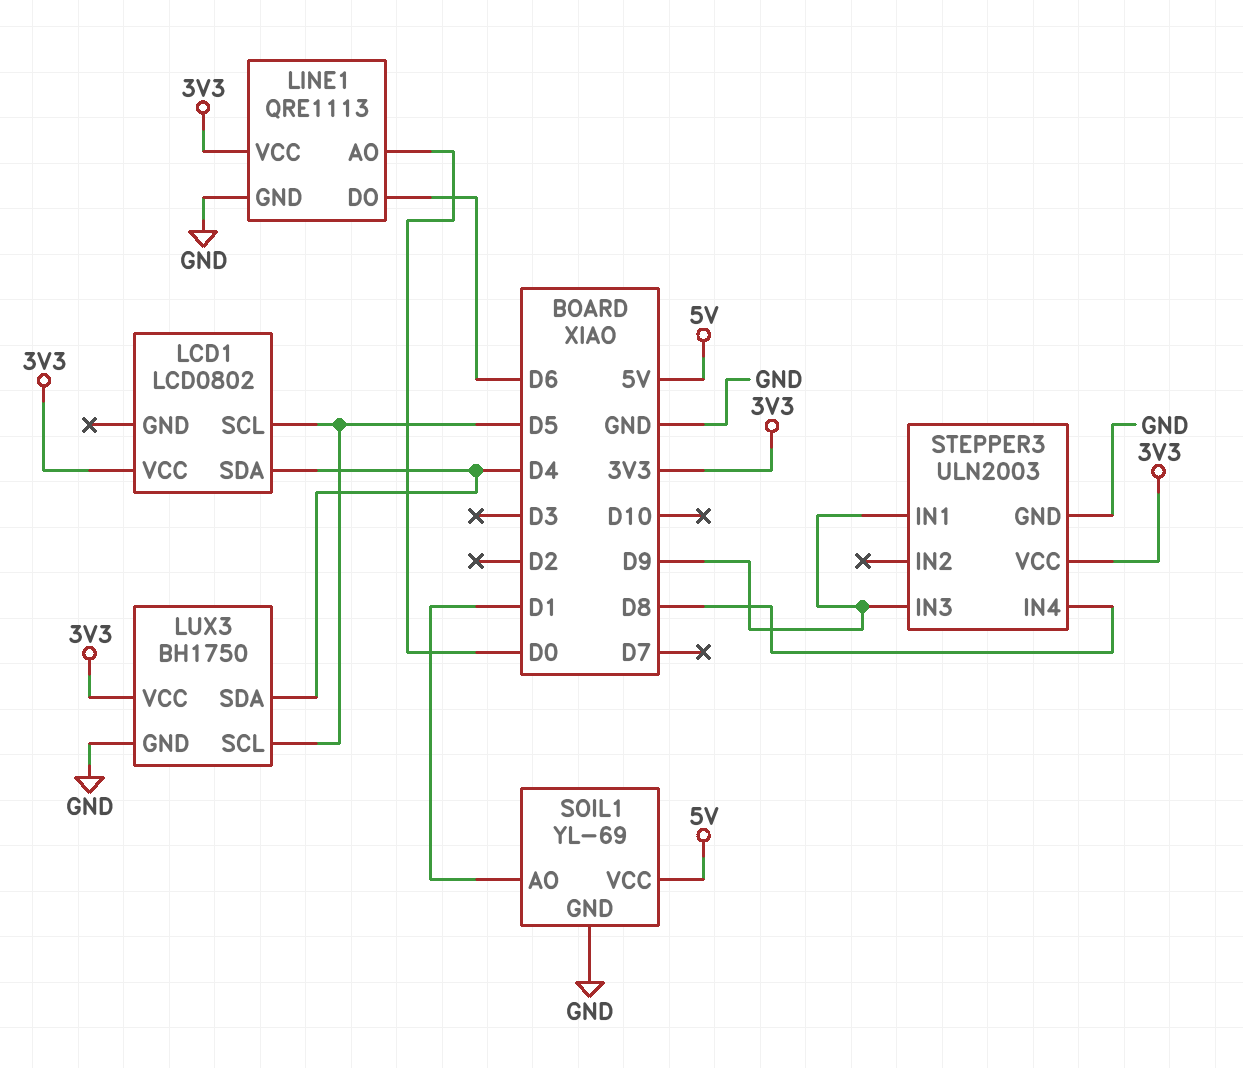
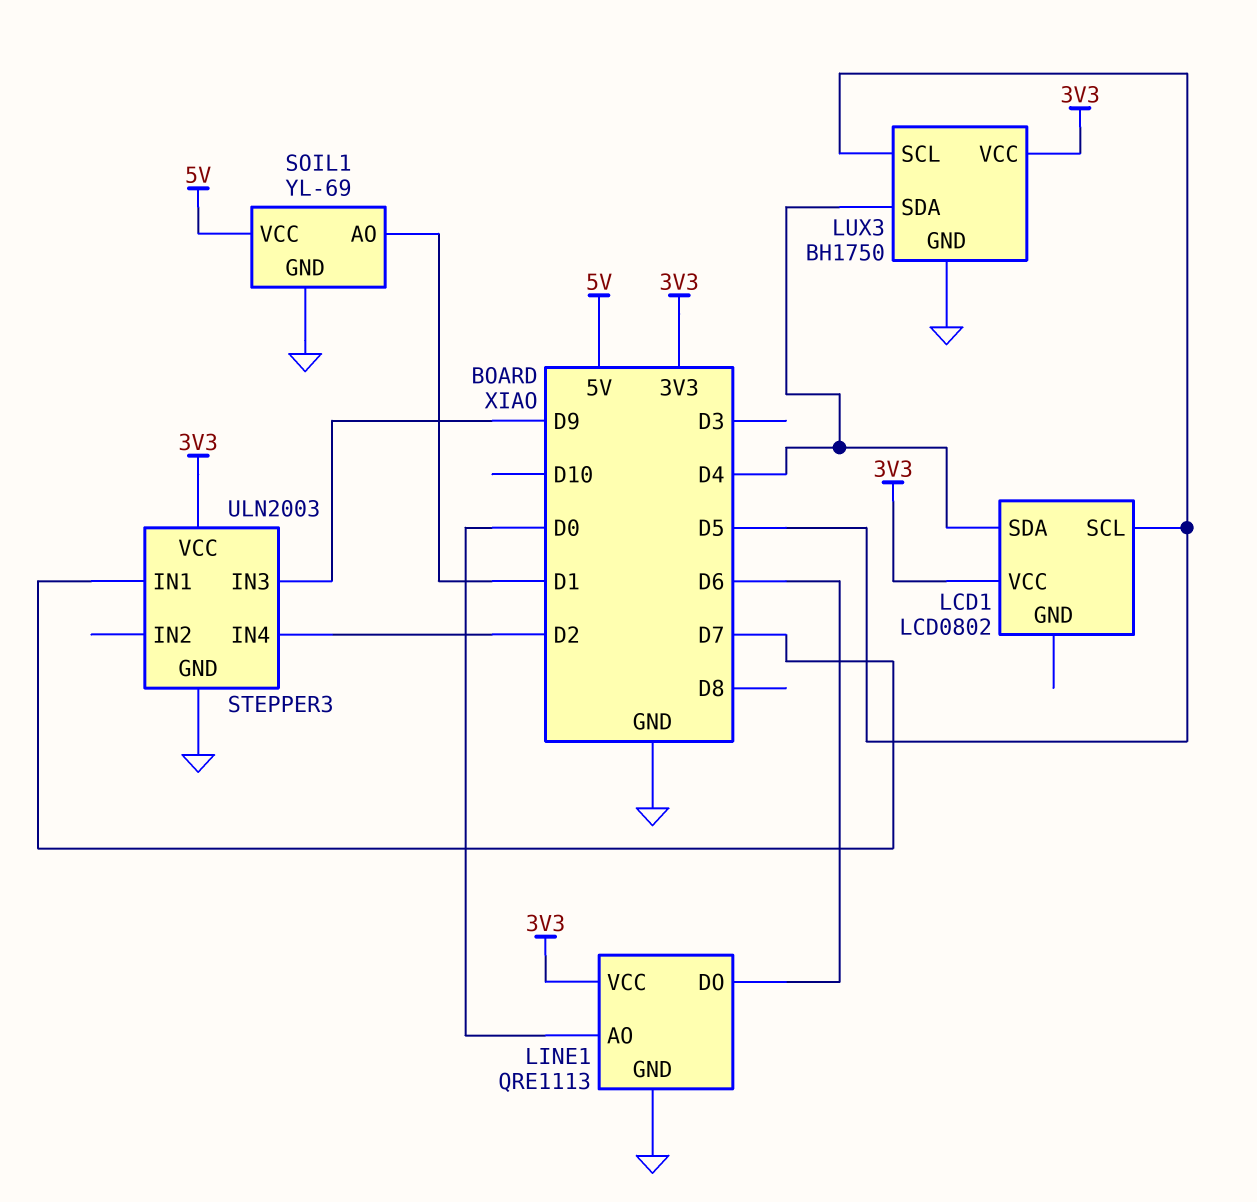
STEPPER3 pin IN1: D9 -> D7
STEPPER3 pin IN4: D8 -> D2

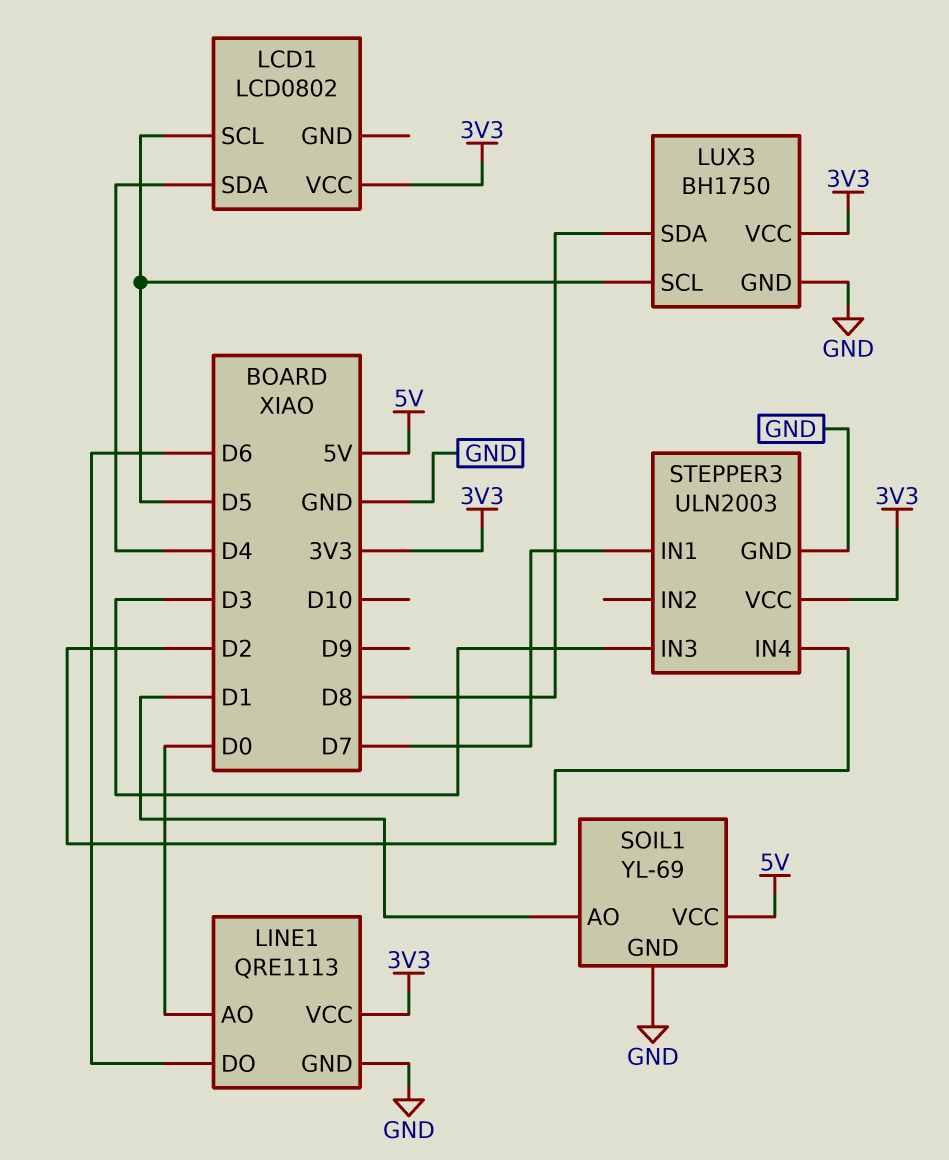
LUX3 pin SDA: D4 -> D8
STEPPER3 pin IN3: D9 -> D3

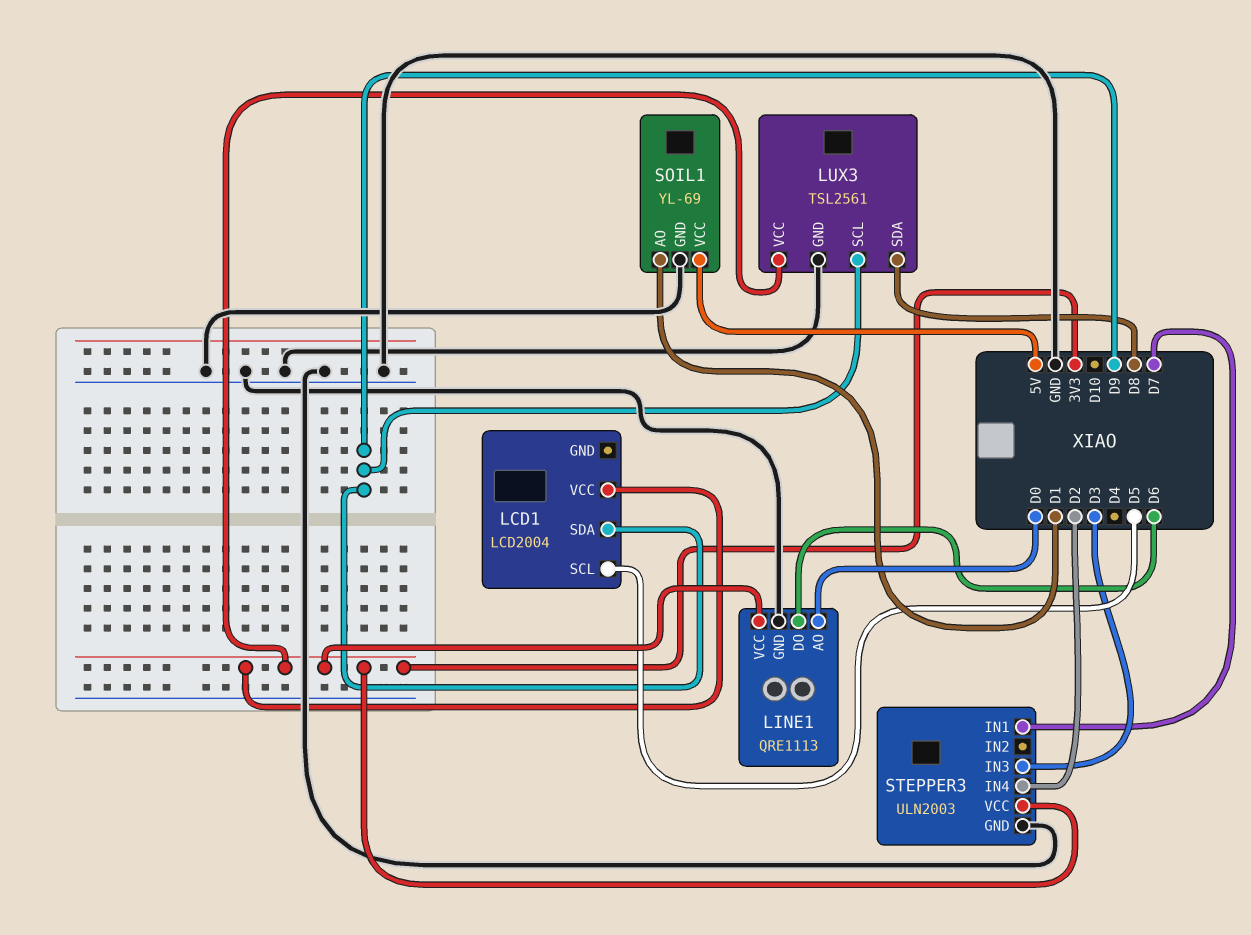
LCD1: LCD0802 -> LCD2004
LCD1 pin SDA: D4 -> D9
LUX3: BH1750 -> TSL2561
LUX3 pin SCL: D5 -> D9

